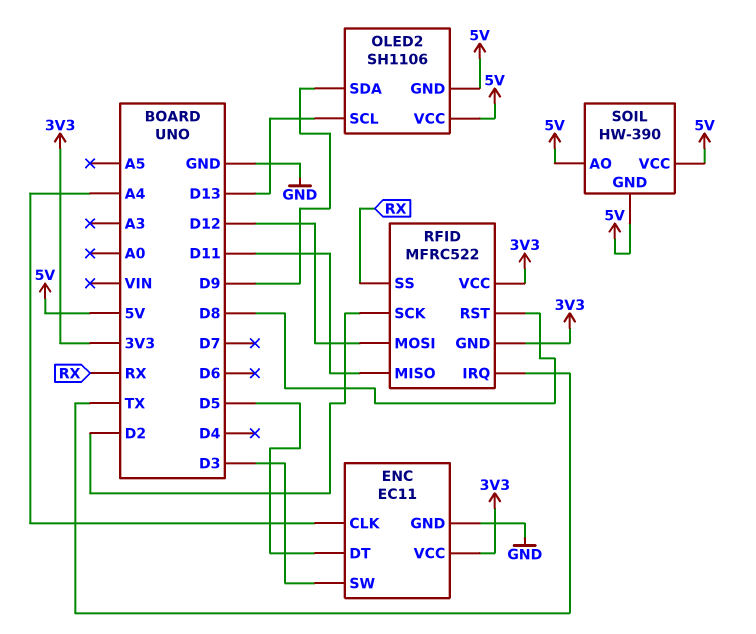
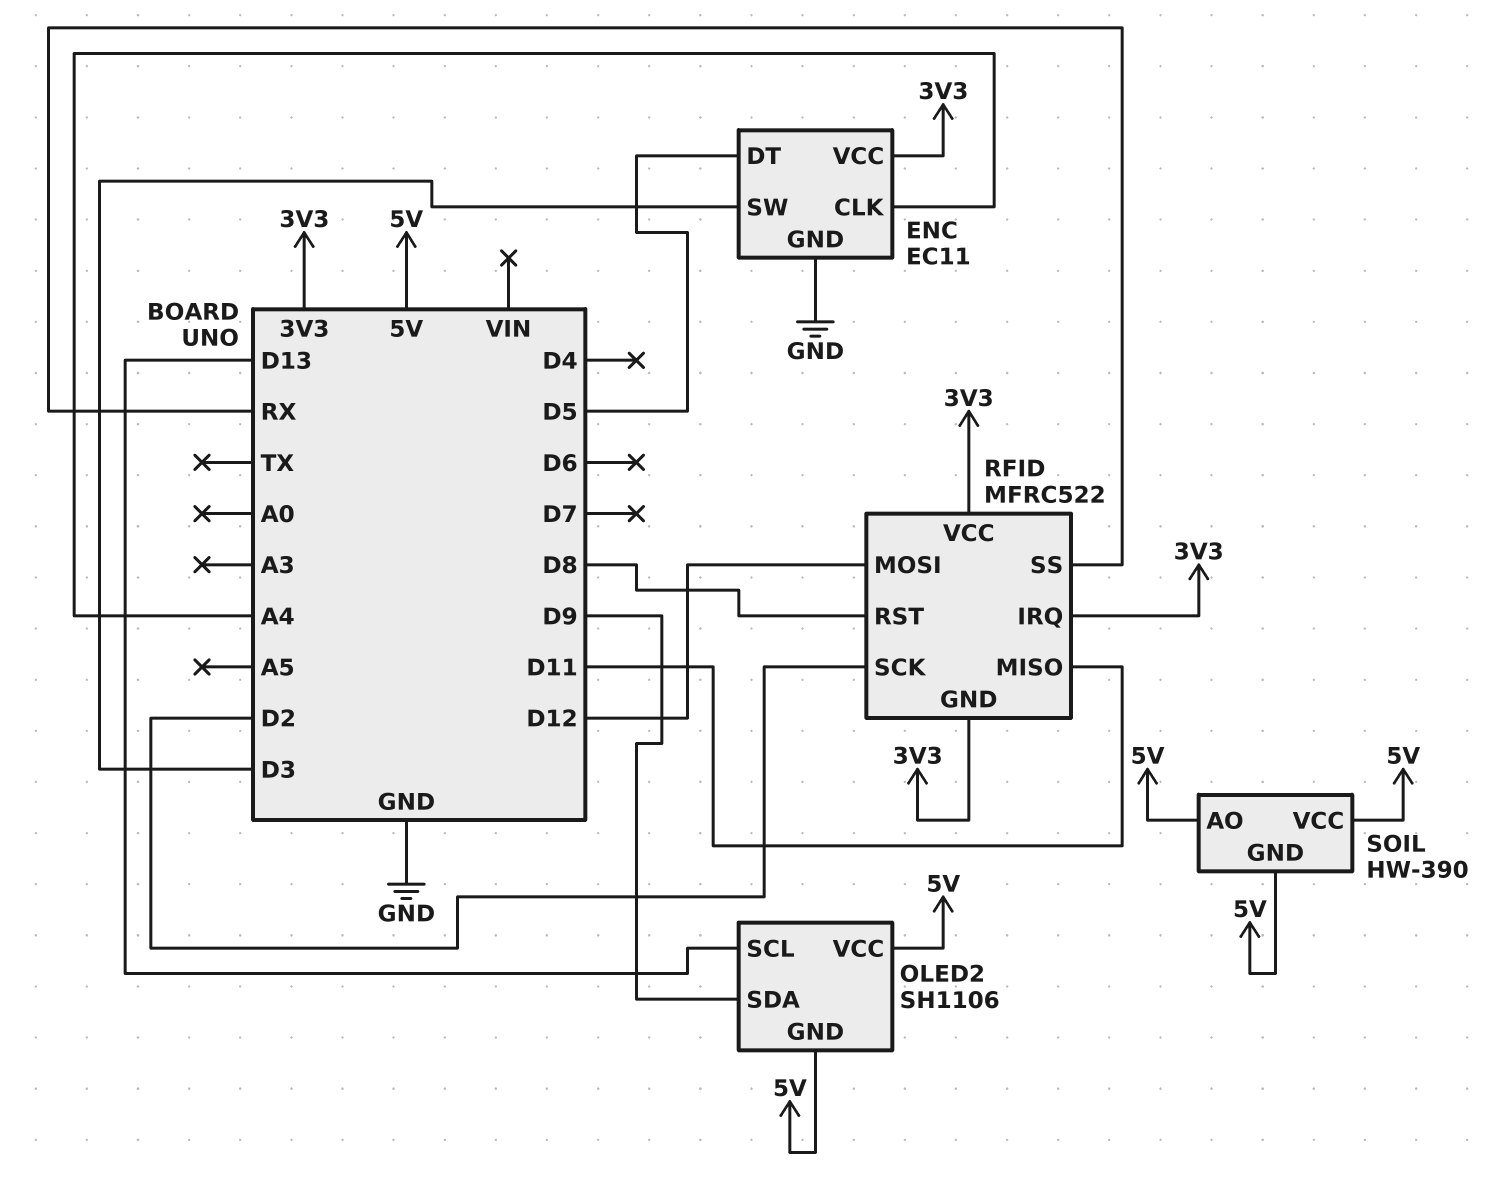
RFID pin IRQ: TX -> 3V3

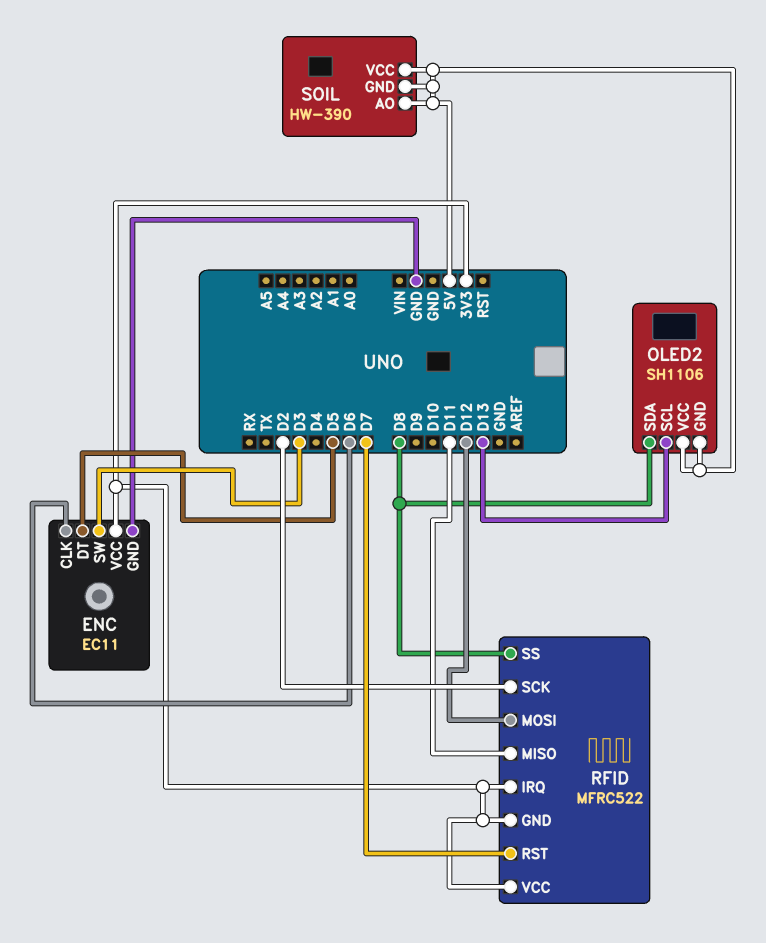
ENC pin CLK: A4 -> D6
OLED2 pin SDA: D9 -> D8
RFID pin RST: D8 -> D7
RFID pin SS: RX -> D8

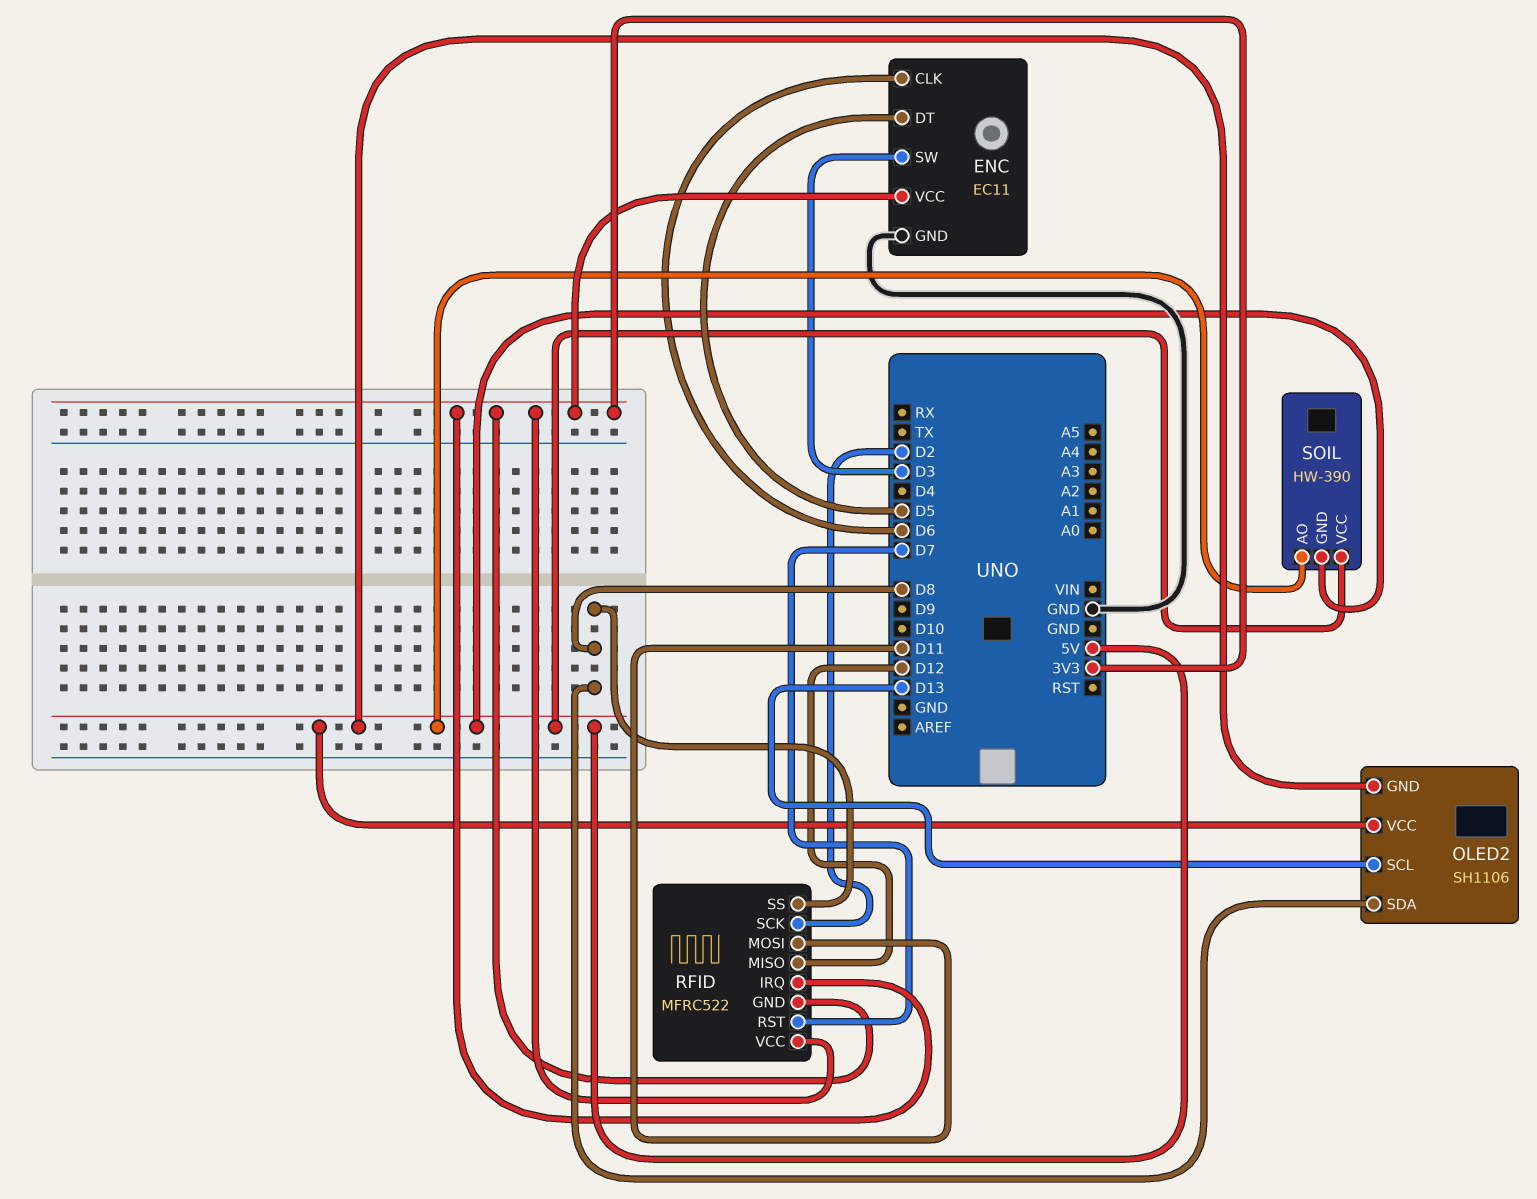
RFID pin MISO: D11 -> D12
RFID pin MOSI: D12 -> D11

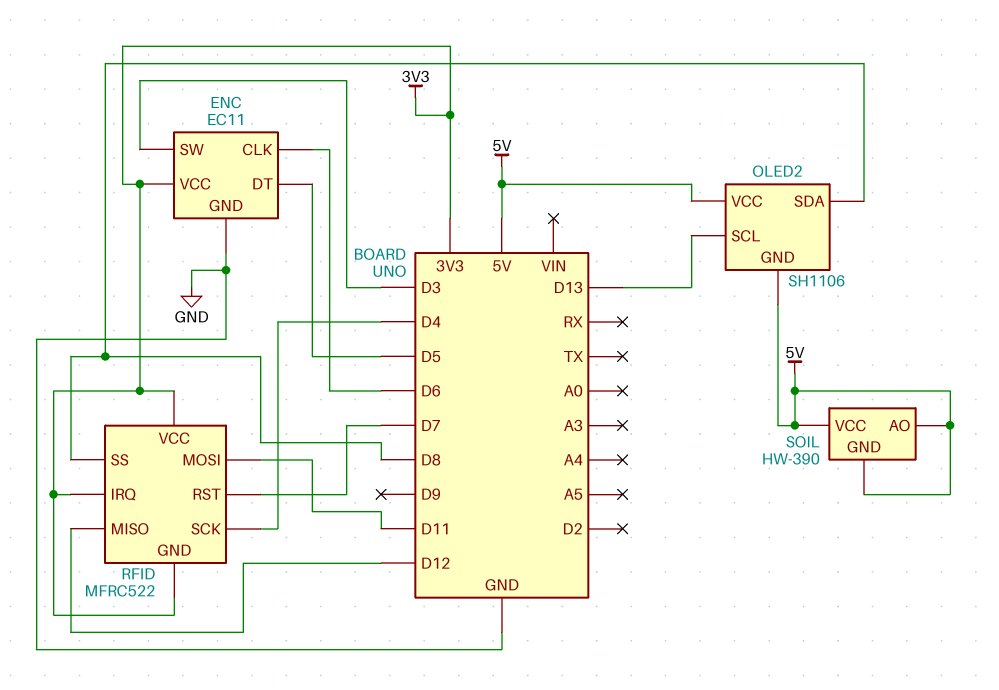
RFID pin SCK: D2 -> D4

